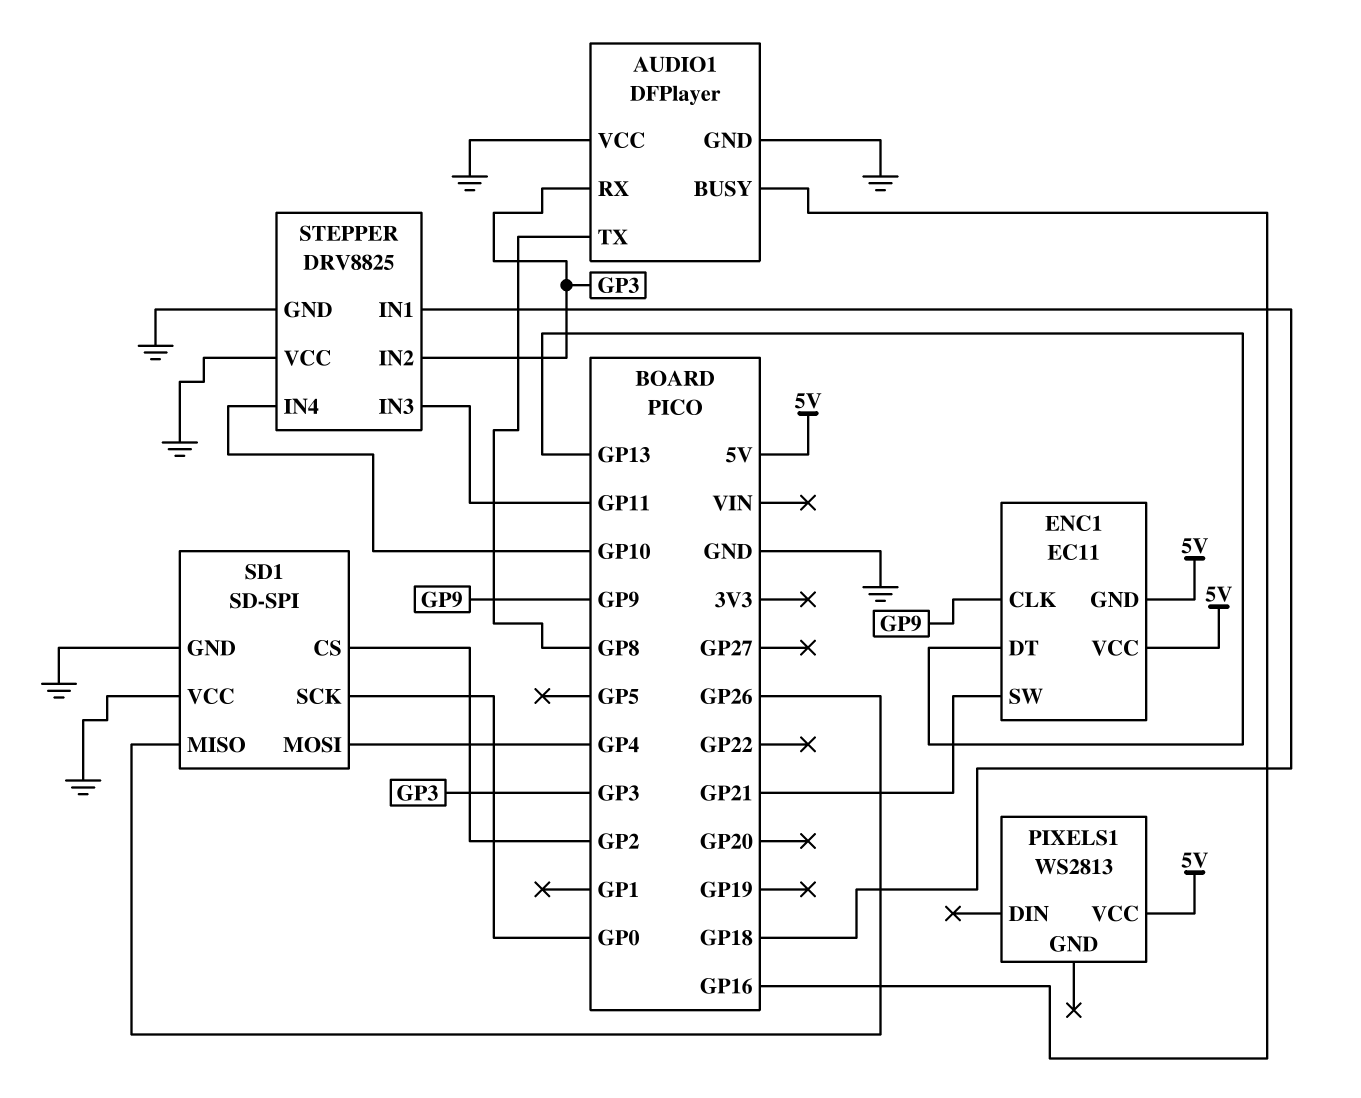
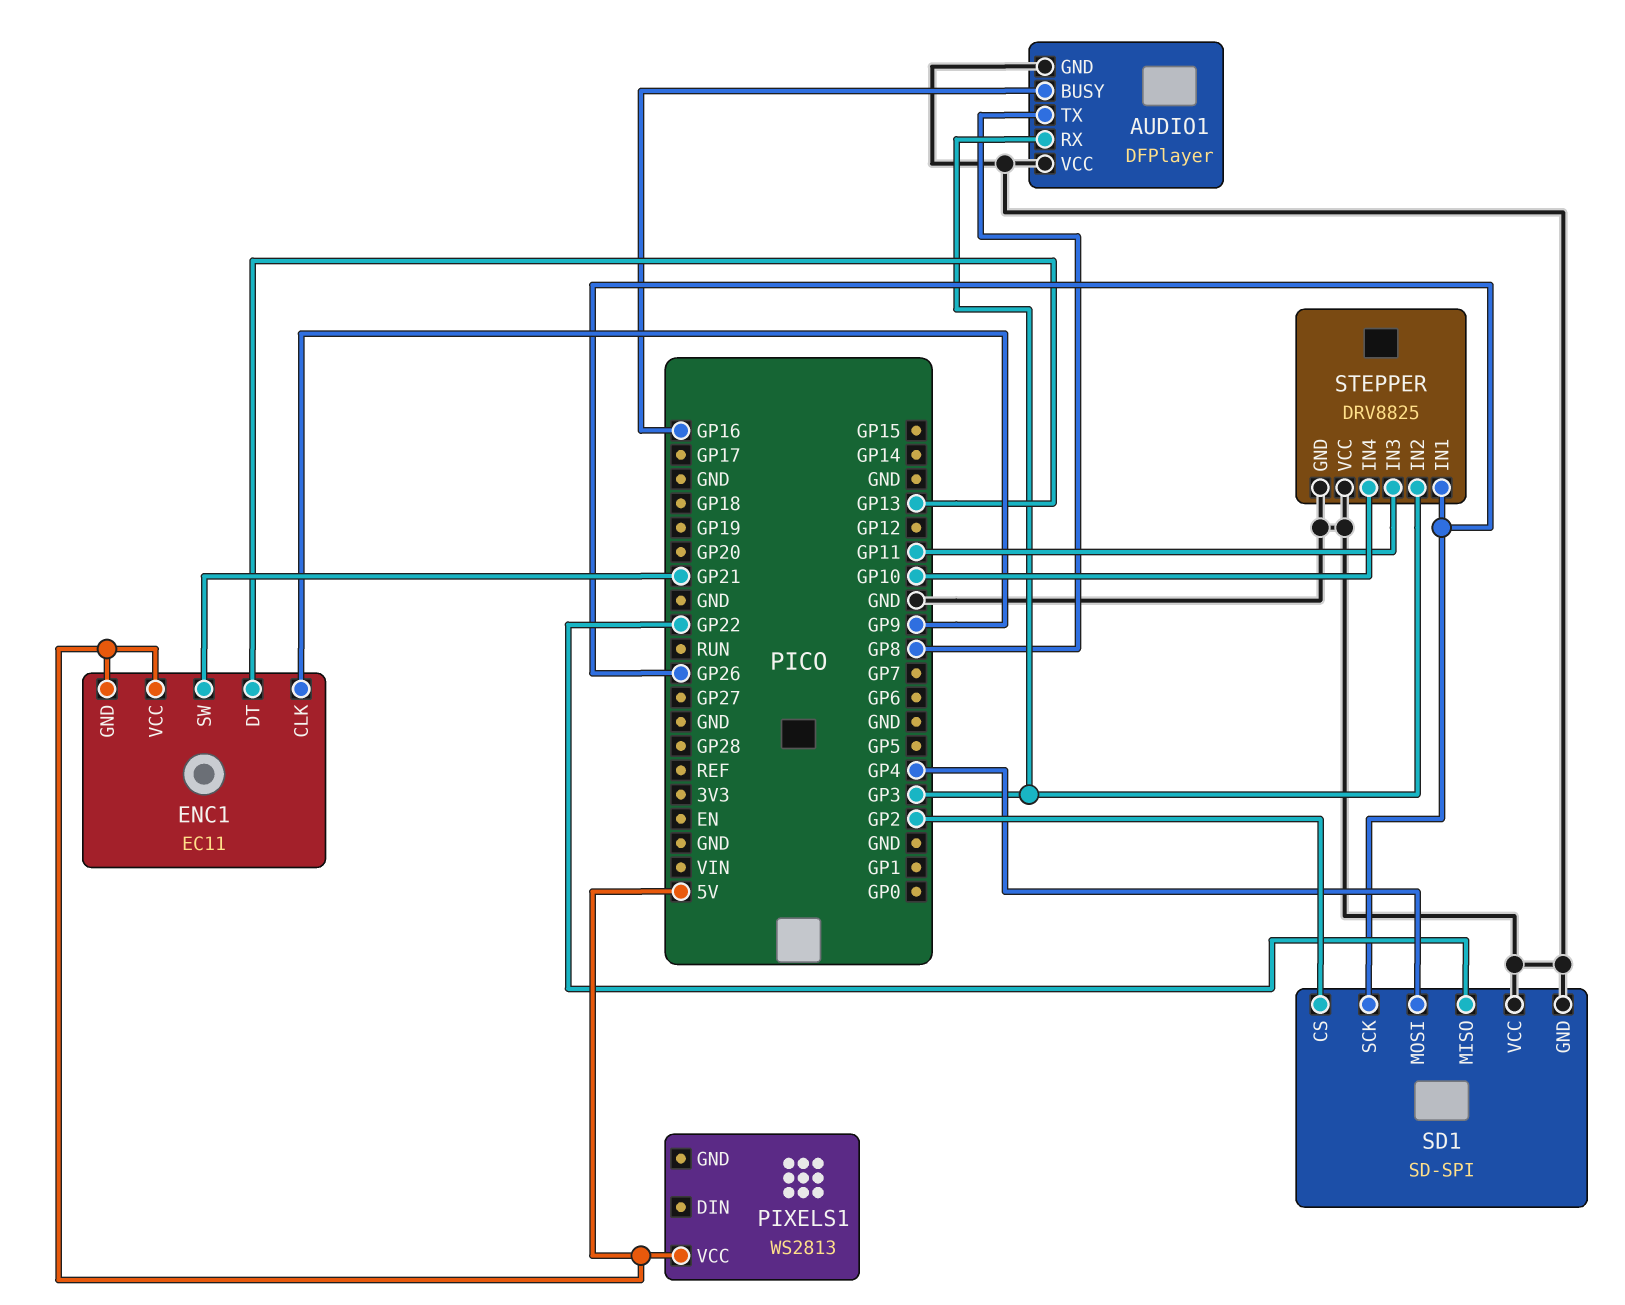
SD1 pin MISO: GP26 -> GP22
SD1 pin SCK: GP0 -> GP26
STEPPER pin IN1: GP18 -> GP26

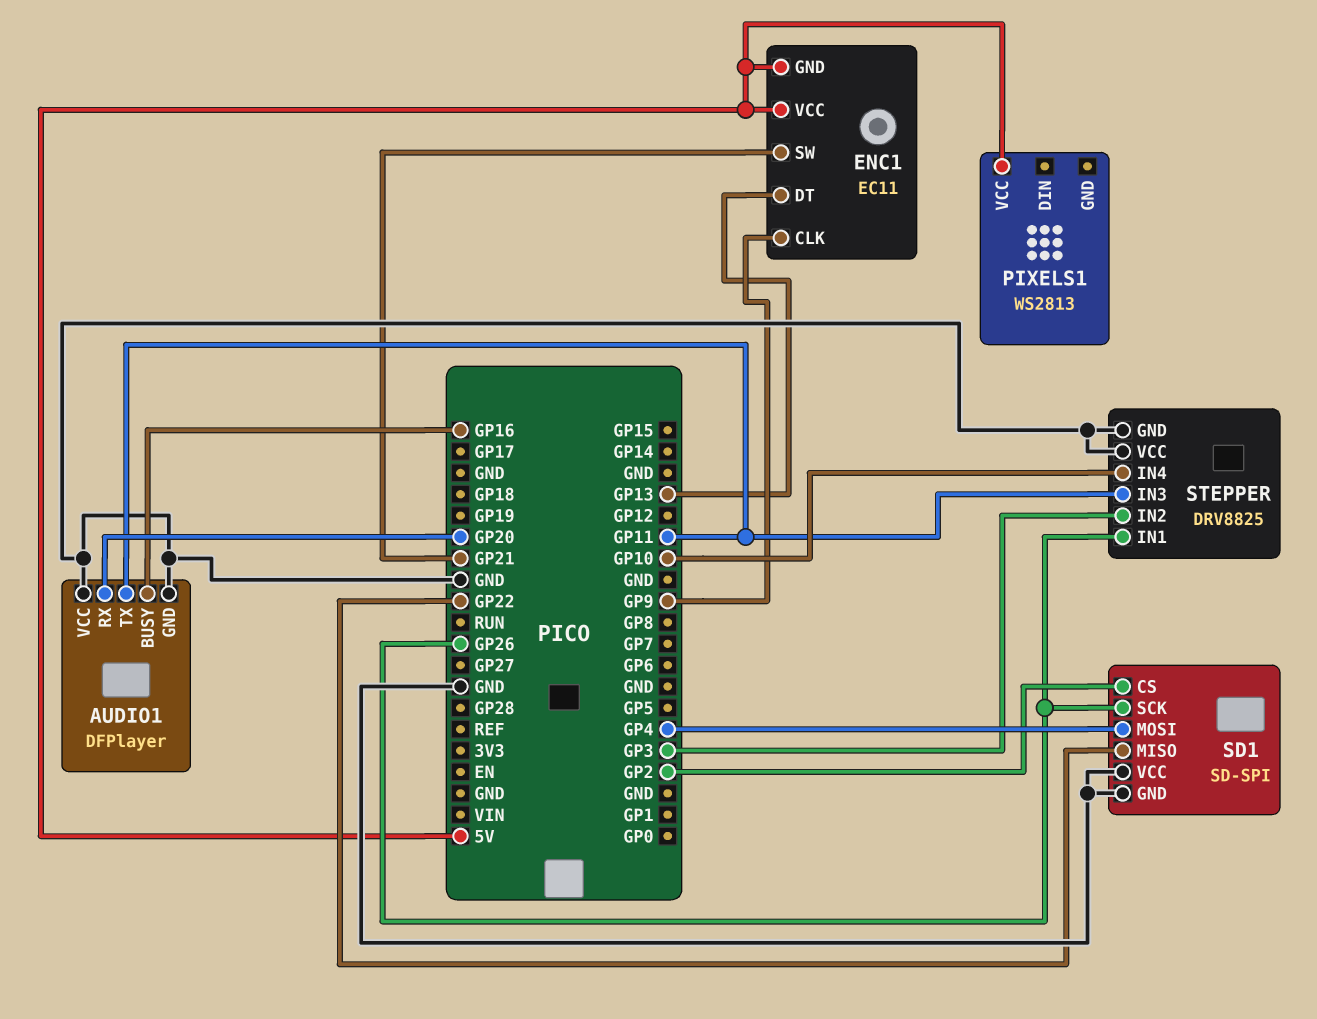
AUDIO1 pin RX: GP3 -> GP20
AUDIO1 pin TX: GP8 -> GP11

